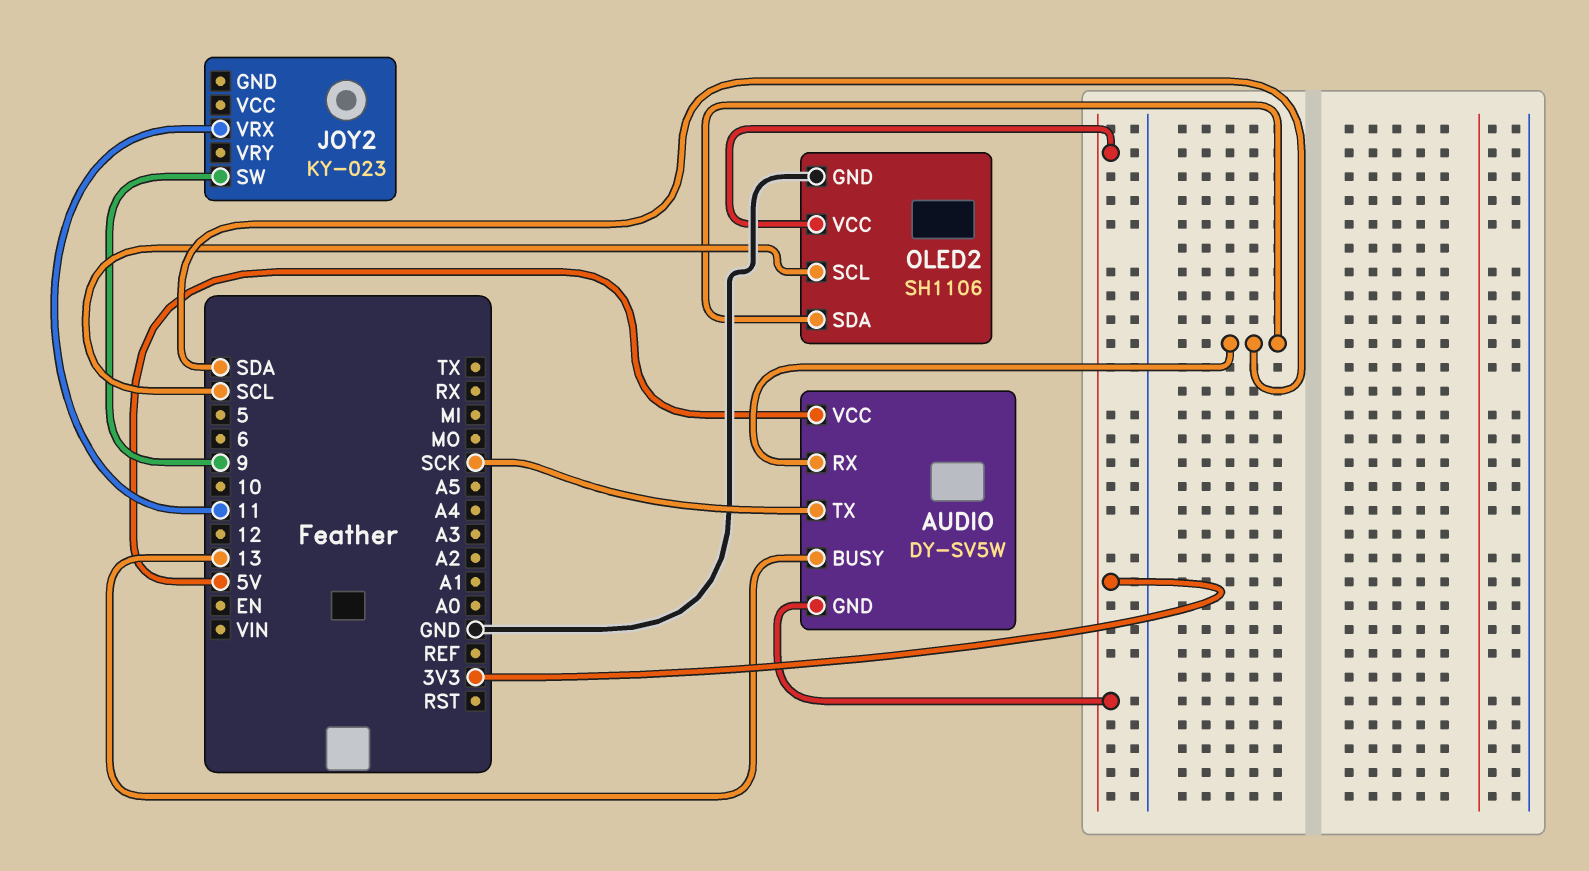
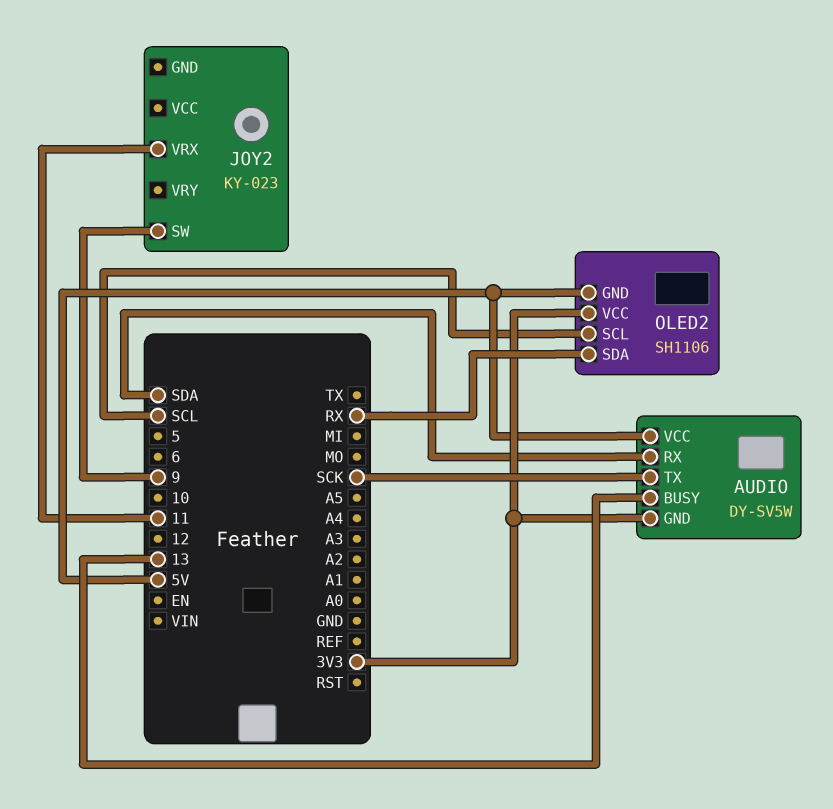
OLED2 pin GND: GND -> 5V
OLED2 pin SDA: SDA -> RX

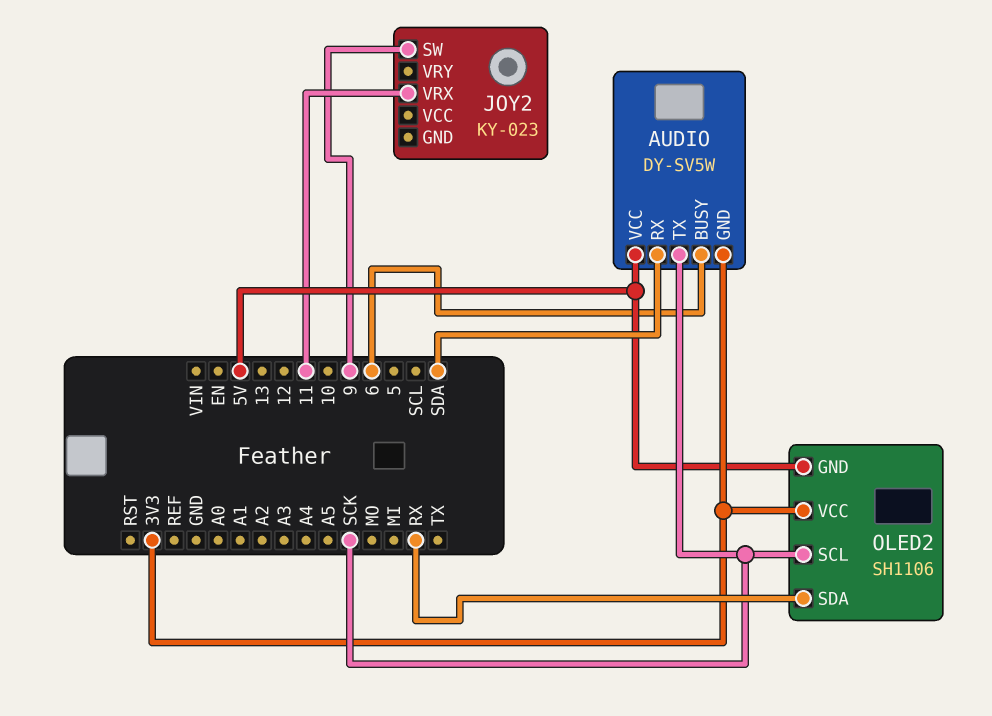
AUDIO pin BUSY: 13 -> 6
OLED2 pin SCL: SCL -> SCK

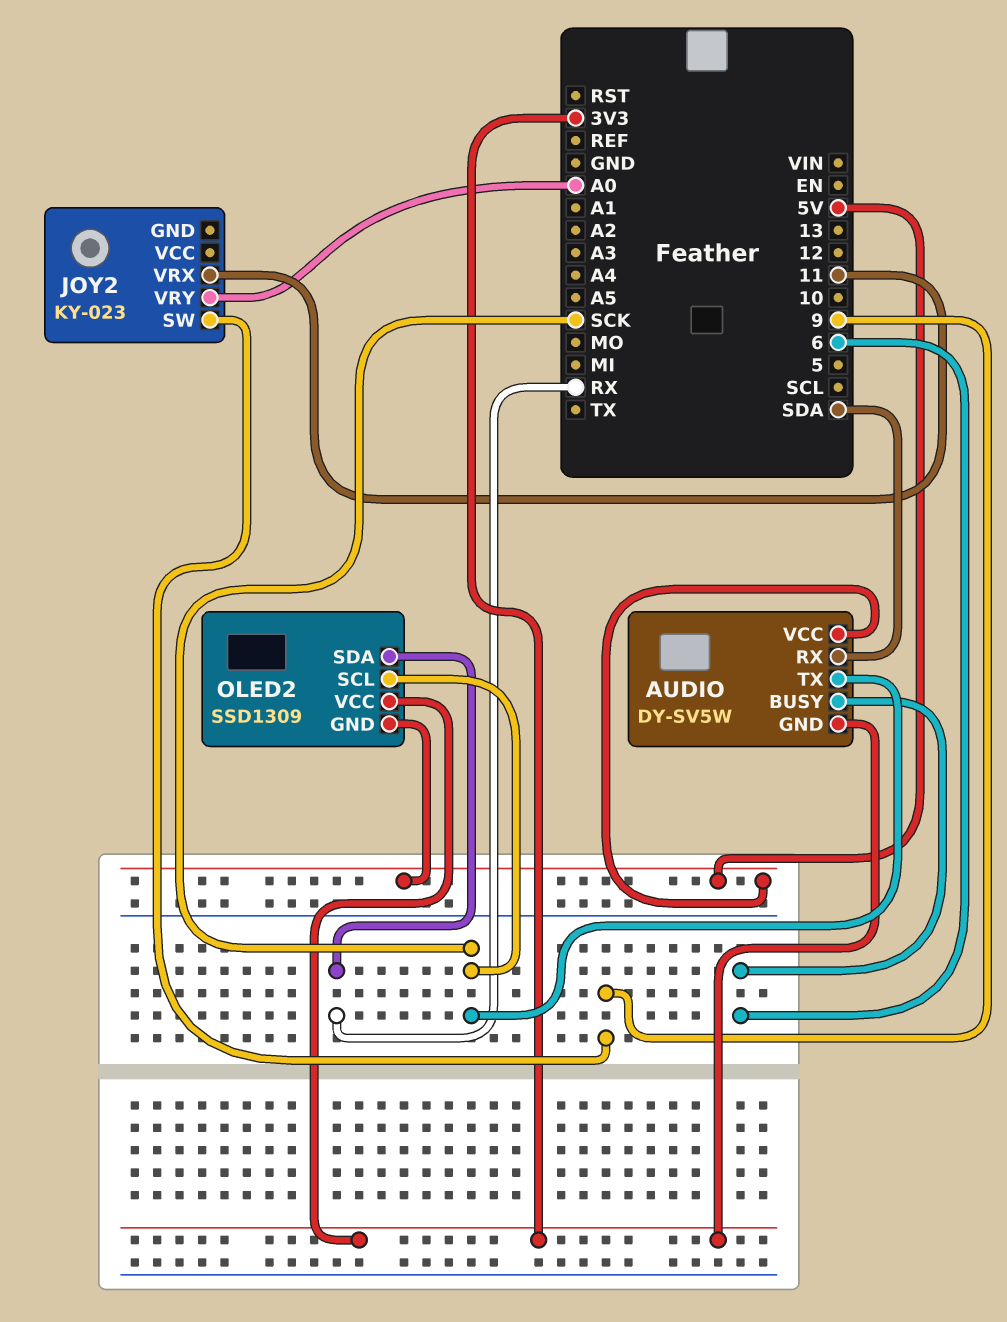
JOY2 pin VRY: none -> A0
OLED2: SH1106 -> SSD1309

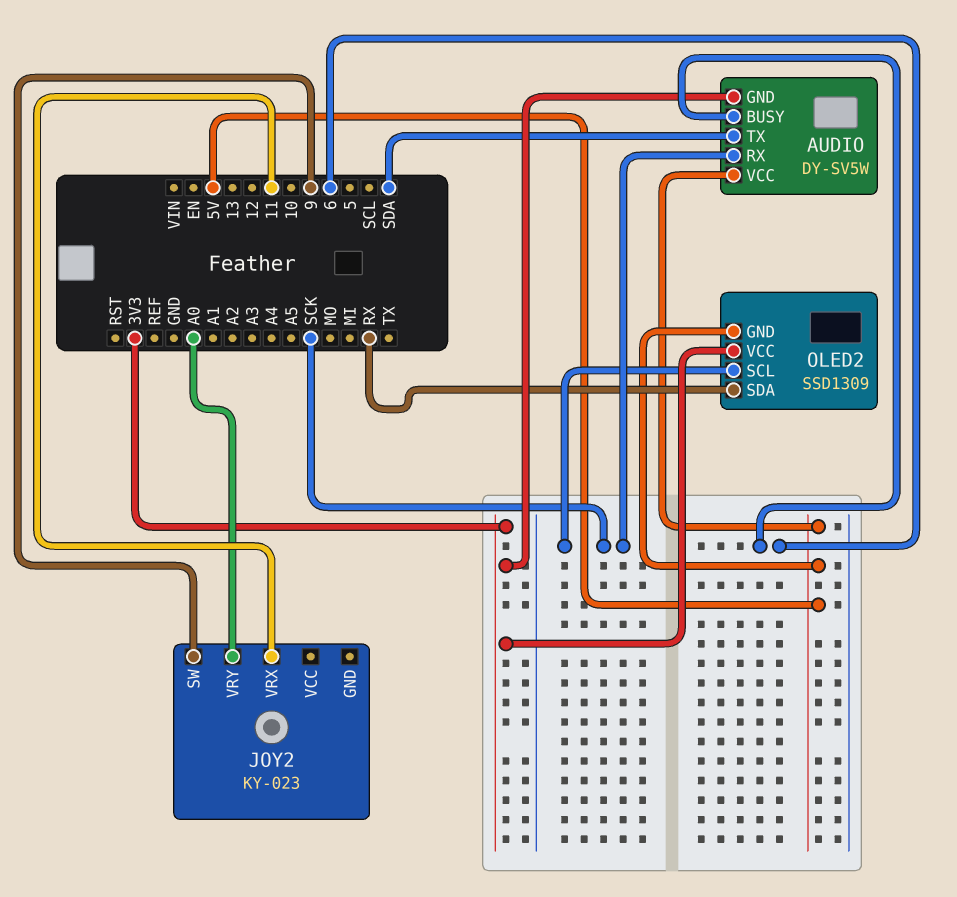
AUDIO pin RX: SDA -> SCK
AUDIO pin TX: SCK -> SDA

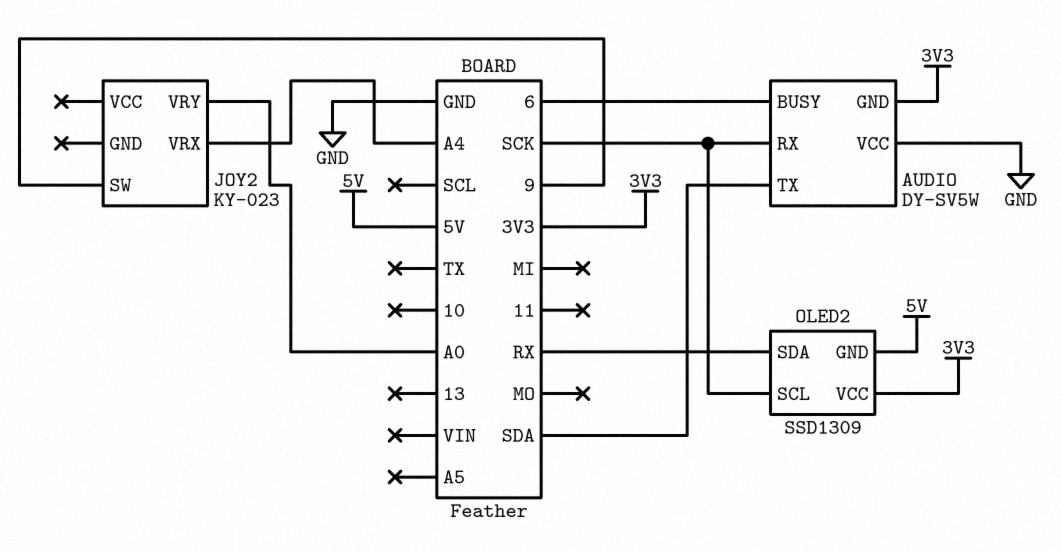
AUDIO pin VCC: 5V -> GND
JOY2 pin VRX: 11 -> A4

